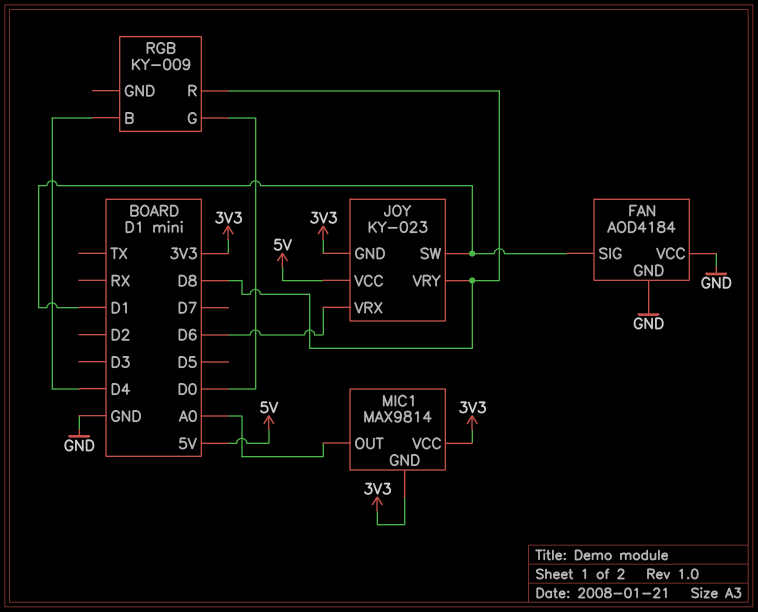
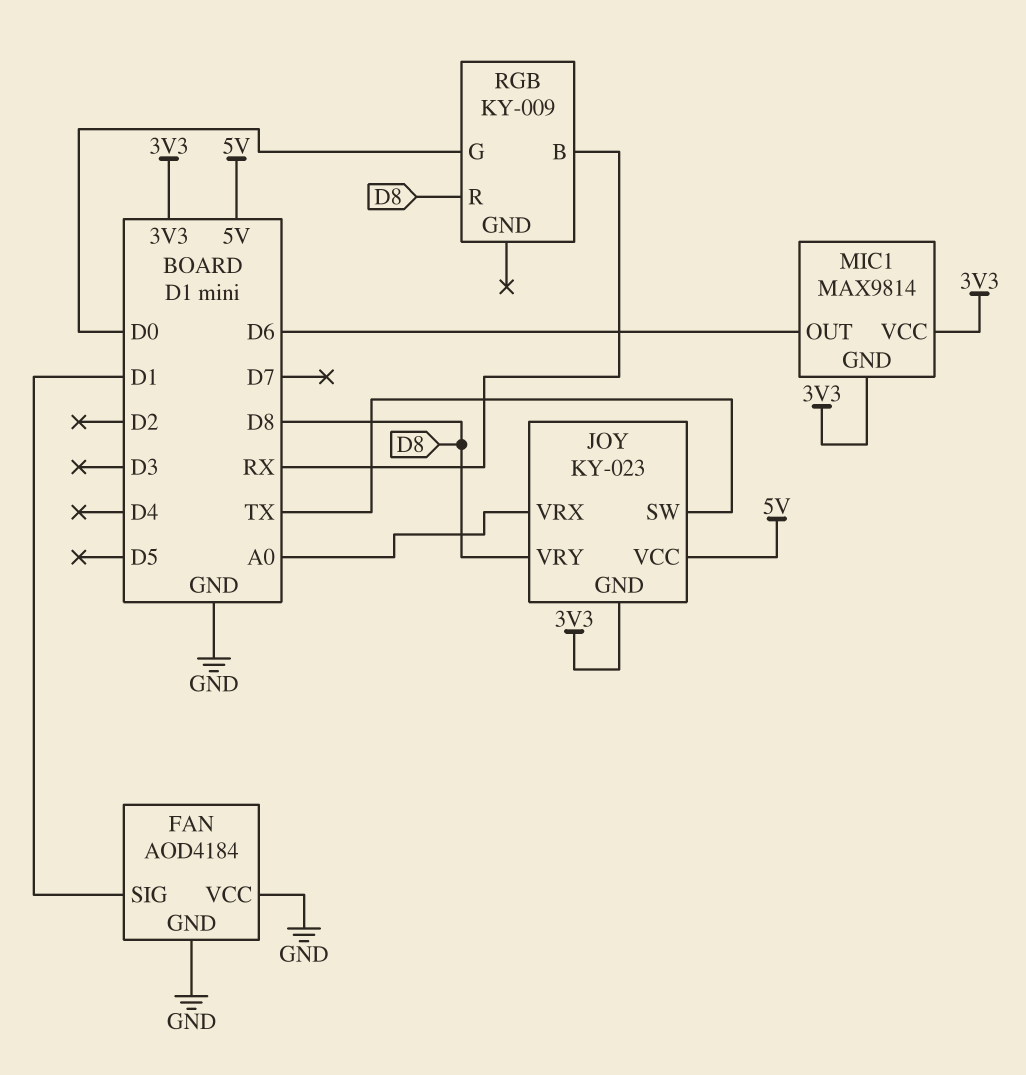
JOY pin SW: D1 -> TX
JOY pin VRX: D6 -> A0
MIC1 pin OUT: A0 -> D6
RGB pin B: D4 -> RX

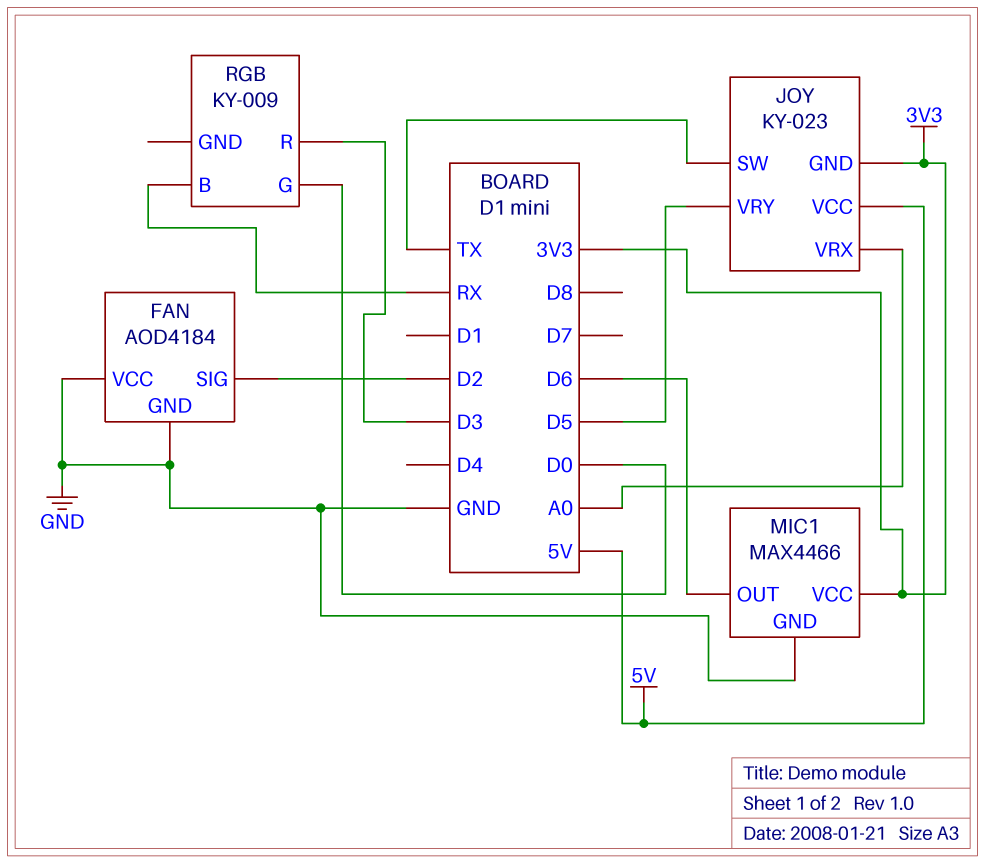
FAN pin SIG: D1 -> D2
JOY pin VRY: D8 -> D5
MIC1: MAX9814 -> MAX4466
MIC1 pin GND: 3V3 -> GND
RGB pin R: D8 -> D3

